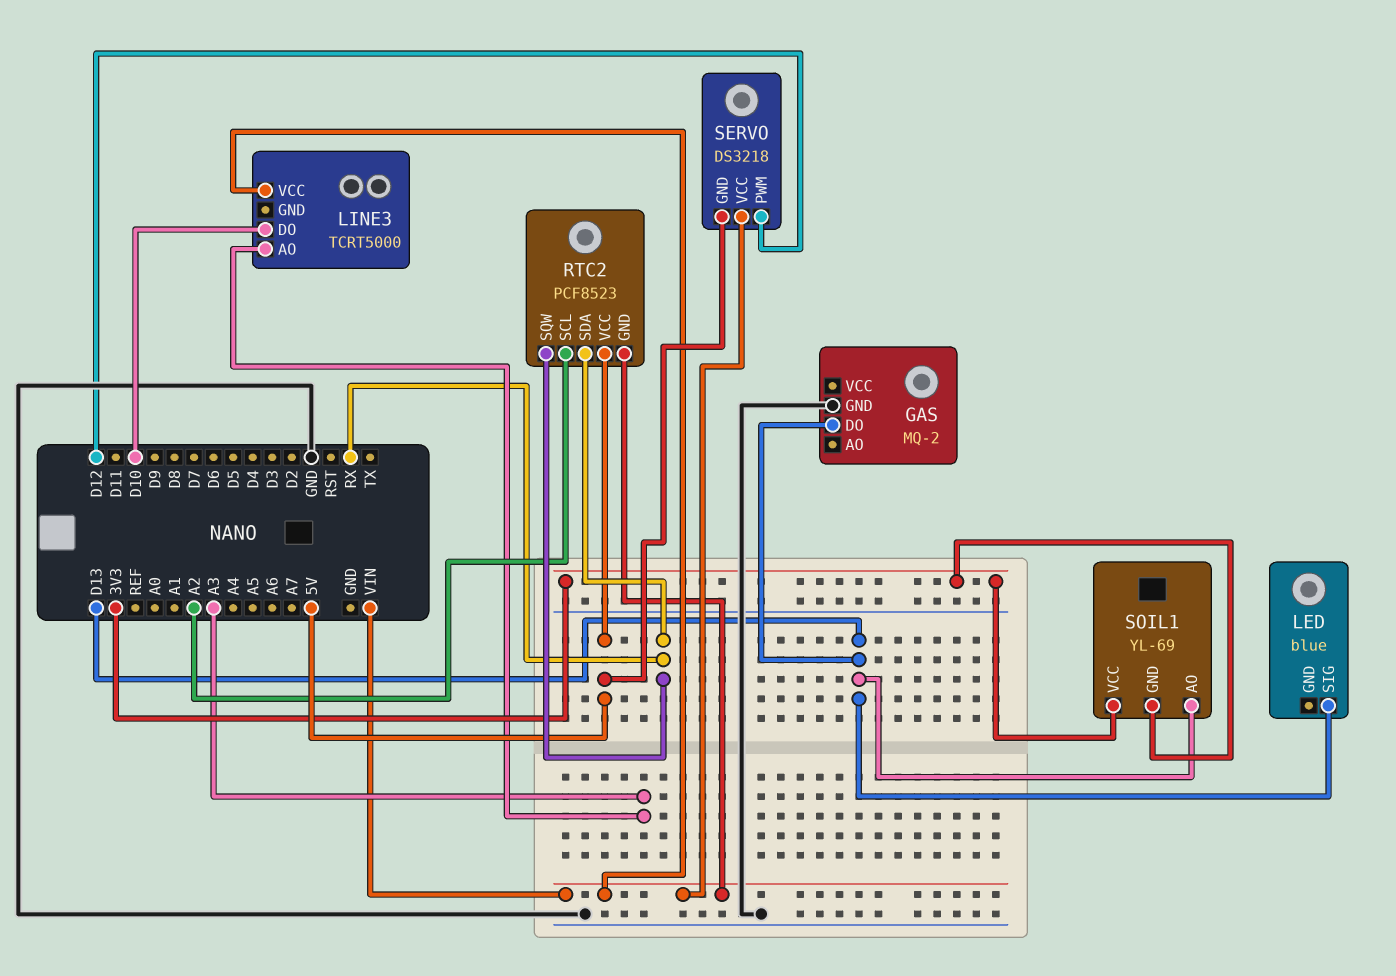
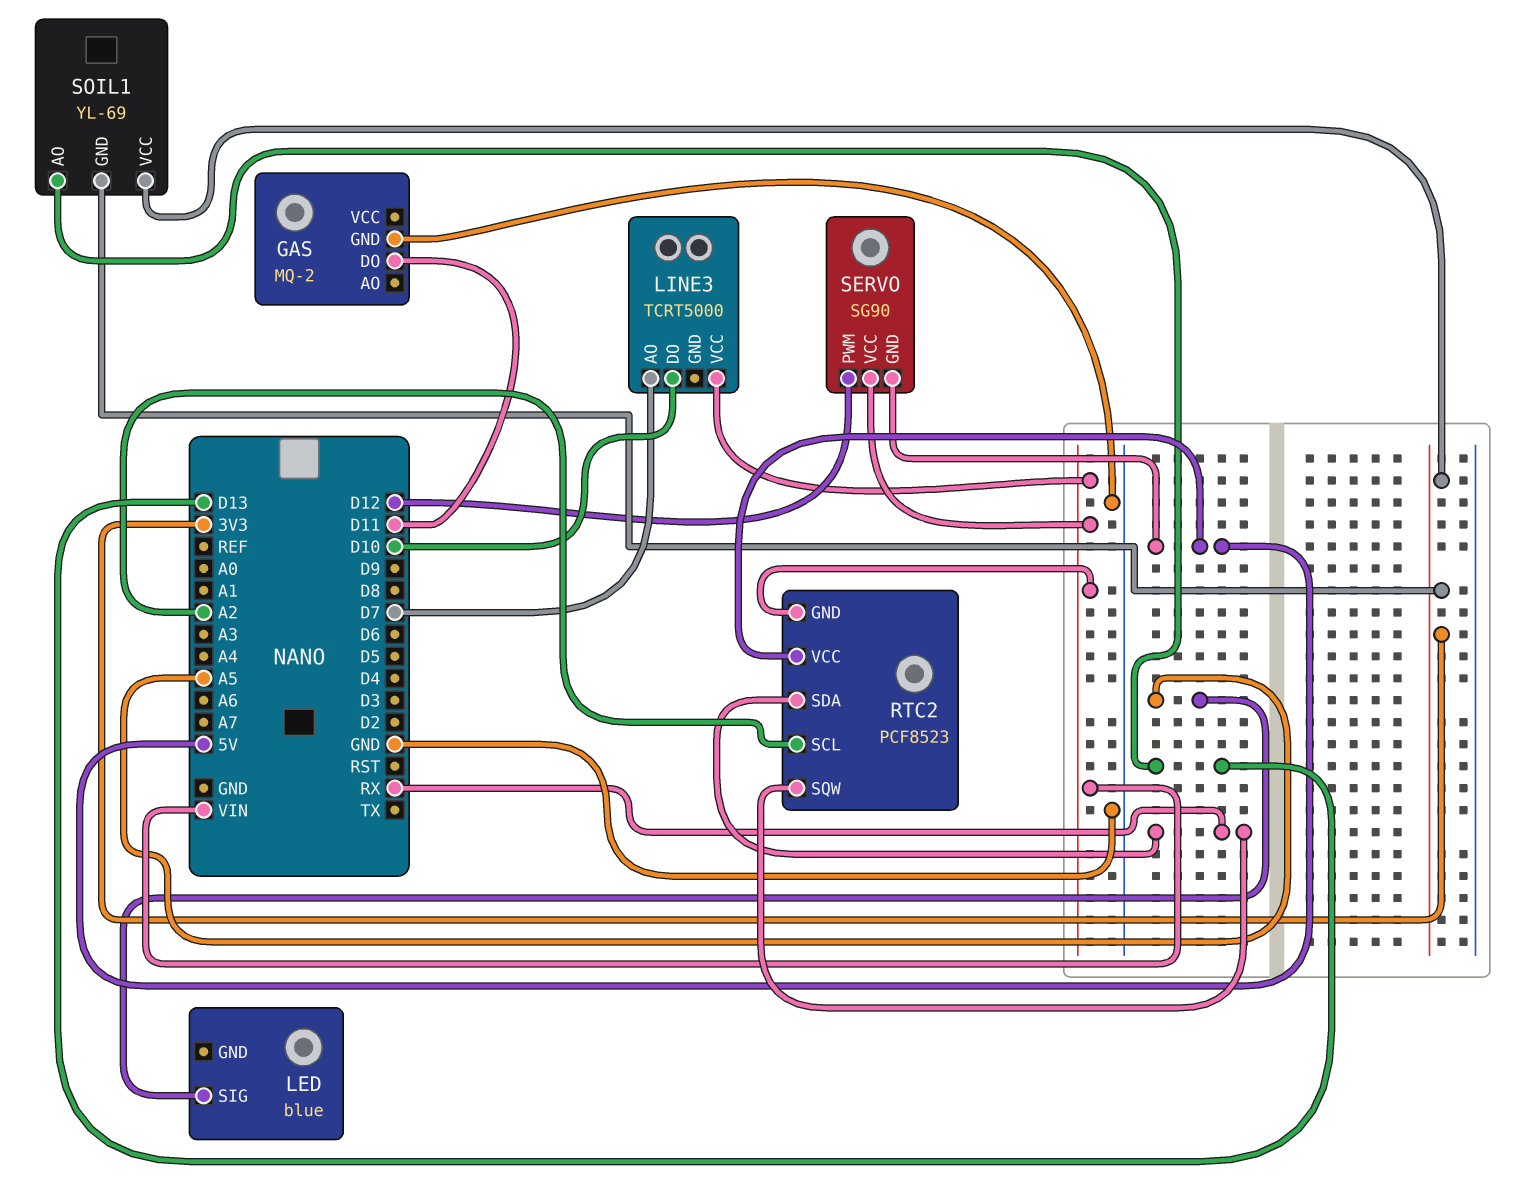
GAS pin DO: D13 -> D11
LED pin SIG: D13 -> A5
LINE3 pin AO: A3 -> D7
SERVO: DS3218 -> SG90

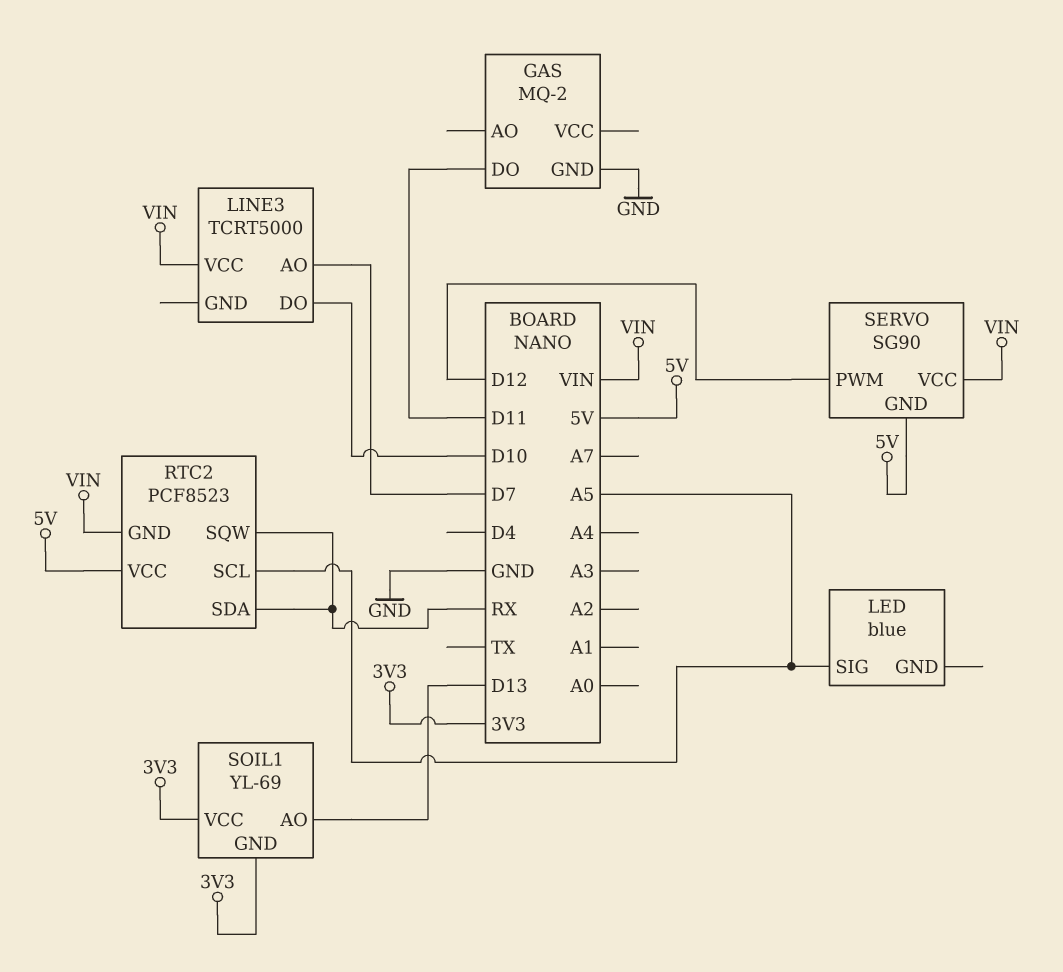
RTC2 pin SCL: A2 -> A5

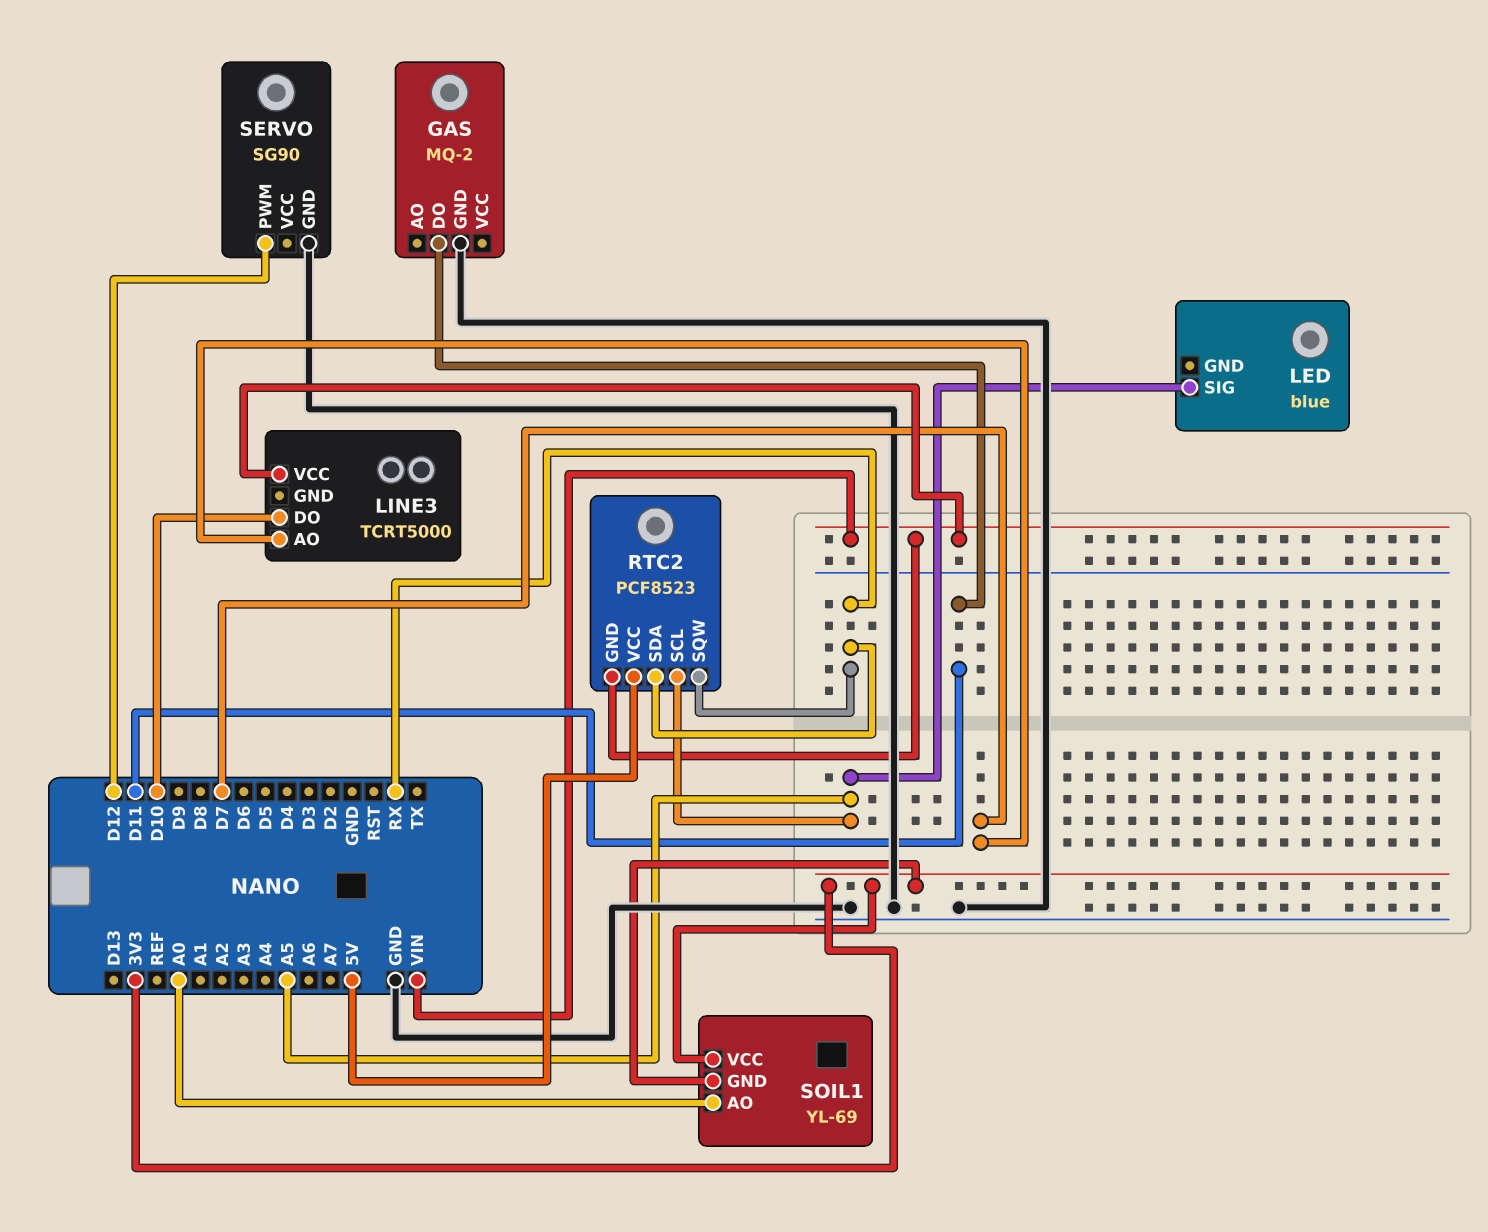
SERVO pin GND: 5V -> GND
SERVO pin VCC: VIN -> none
SOIL1 pin AO: D13 -> A0

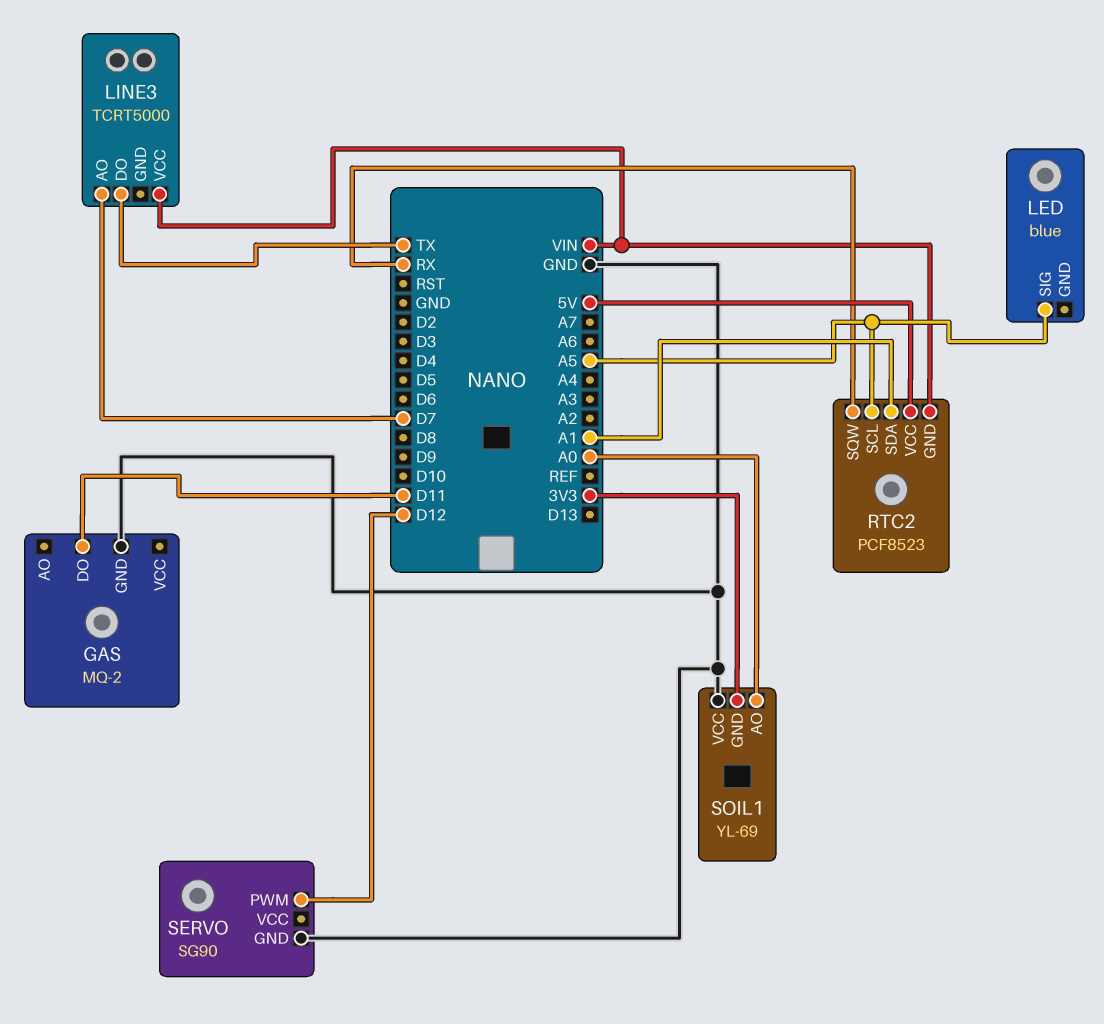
LINE3 pin DO: D10 -> TX
RTC2 pin SDA: RX -> A1
SOIL1 pin VCC: 3V3 -> GND

